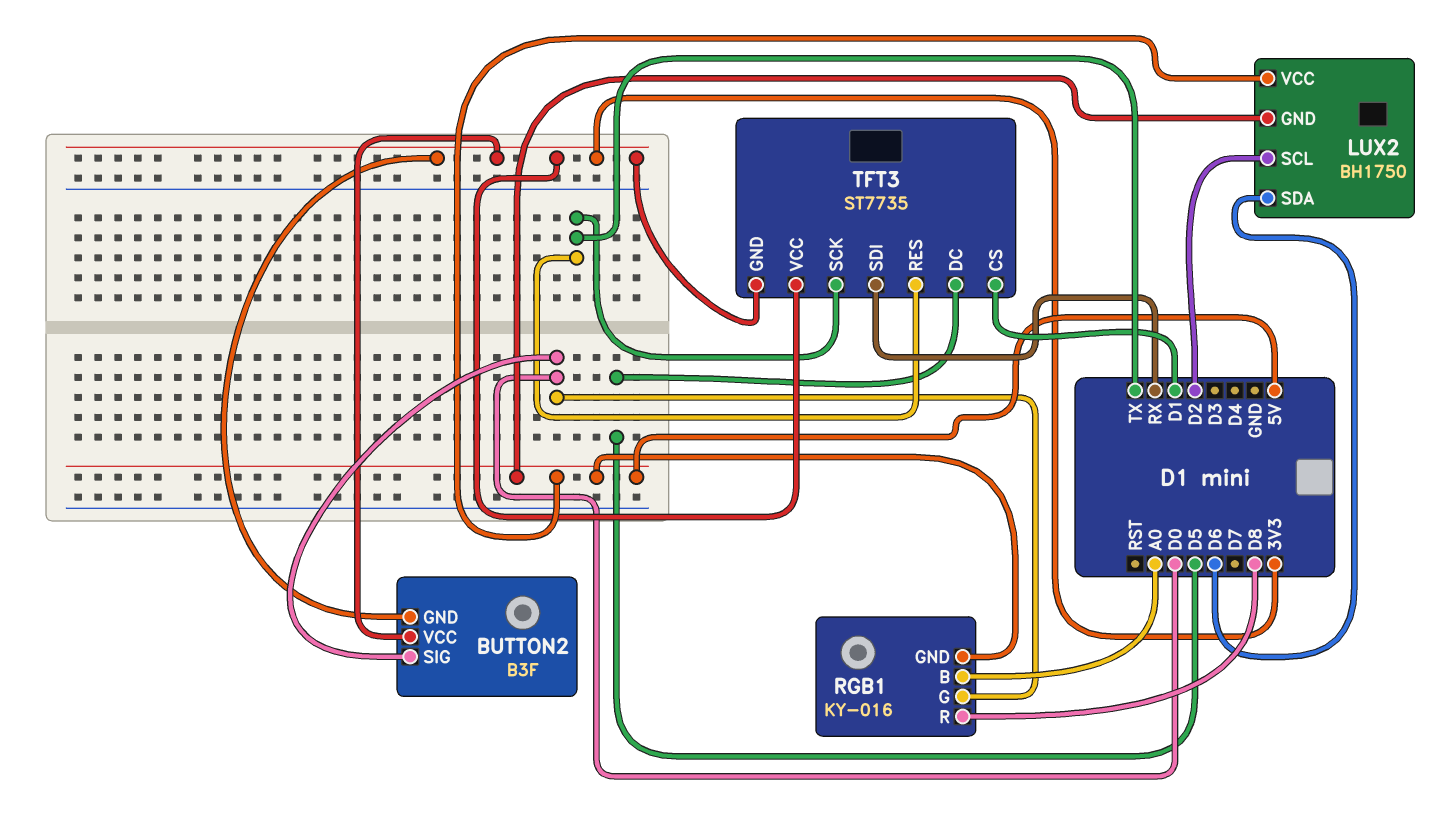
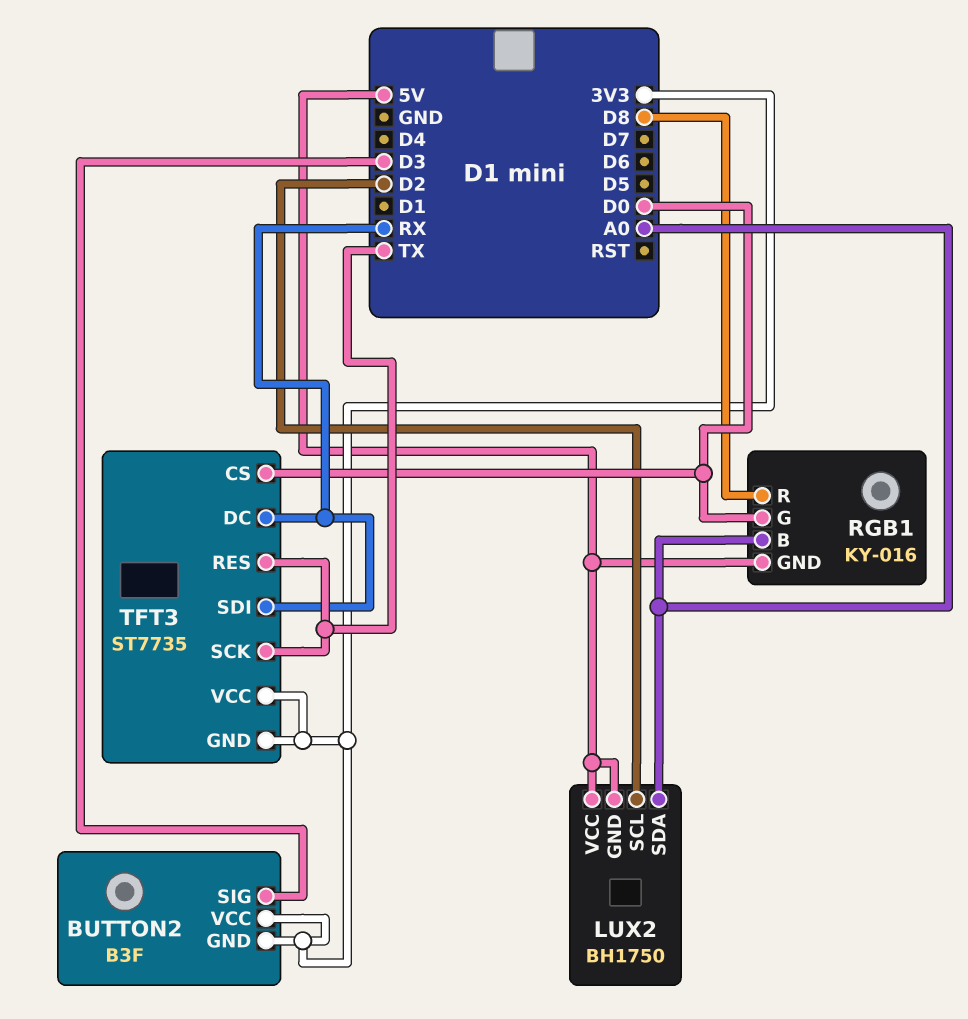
BUTTON2 pin SIG: D0 -> D3
LUX2 pin SDA: D6 -> A0
TFT3 pin CS: D1 -> D0
TFT3 pin DC: D5 -> RX

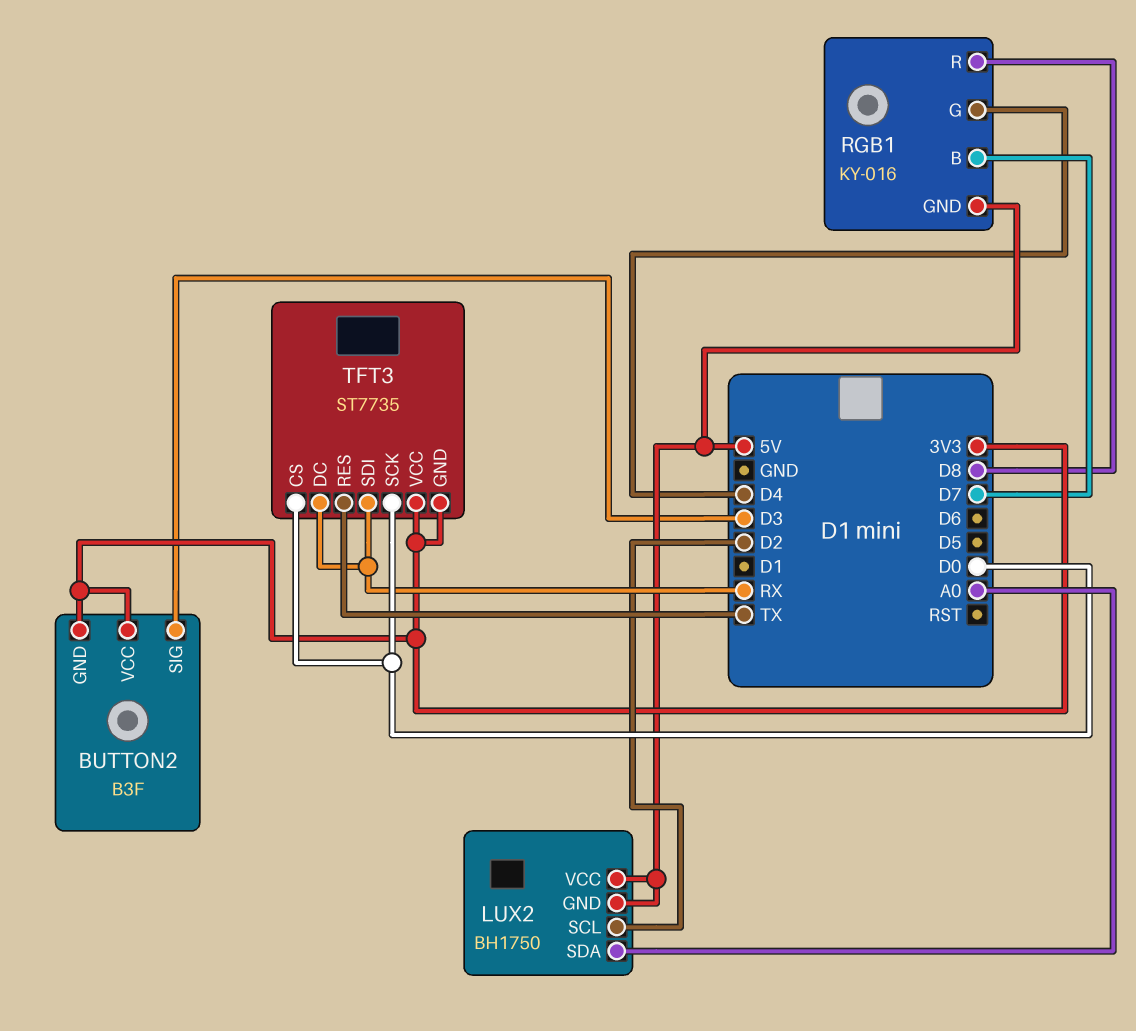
RGB1 pin B: A0 -> D7
RGB1 pin G: D0 -> D4
TFT3 pin SCK: TX -> D0

